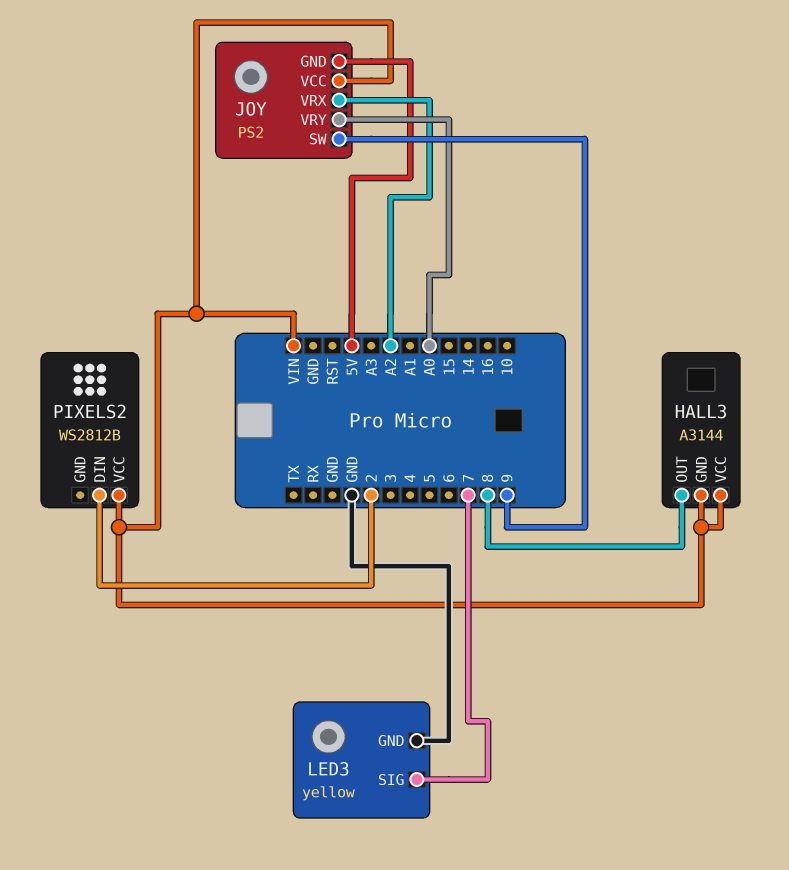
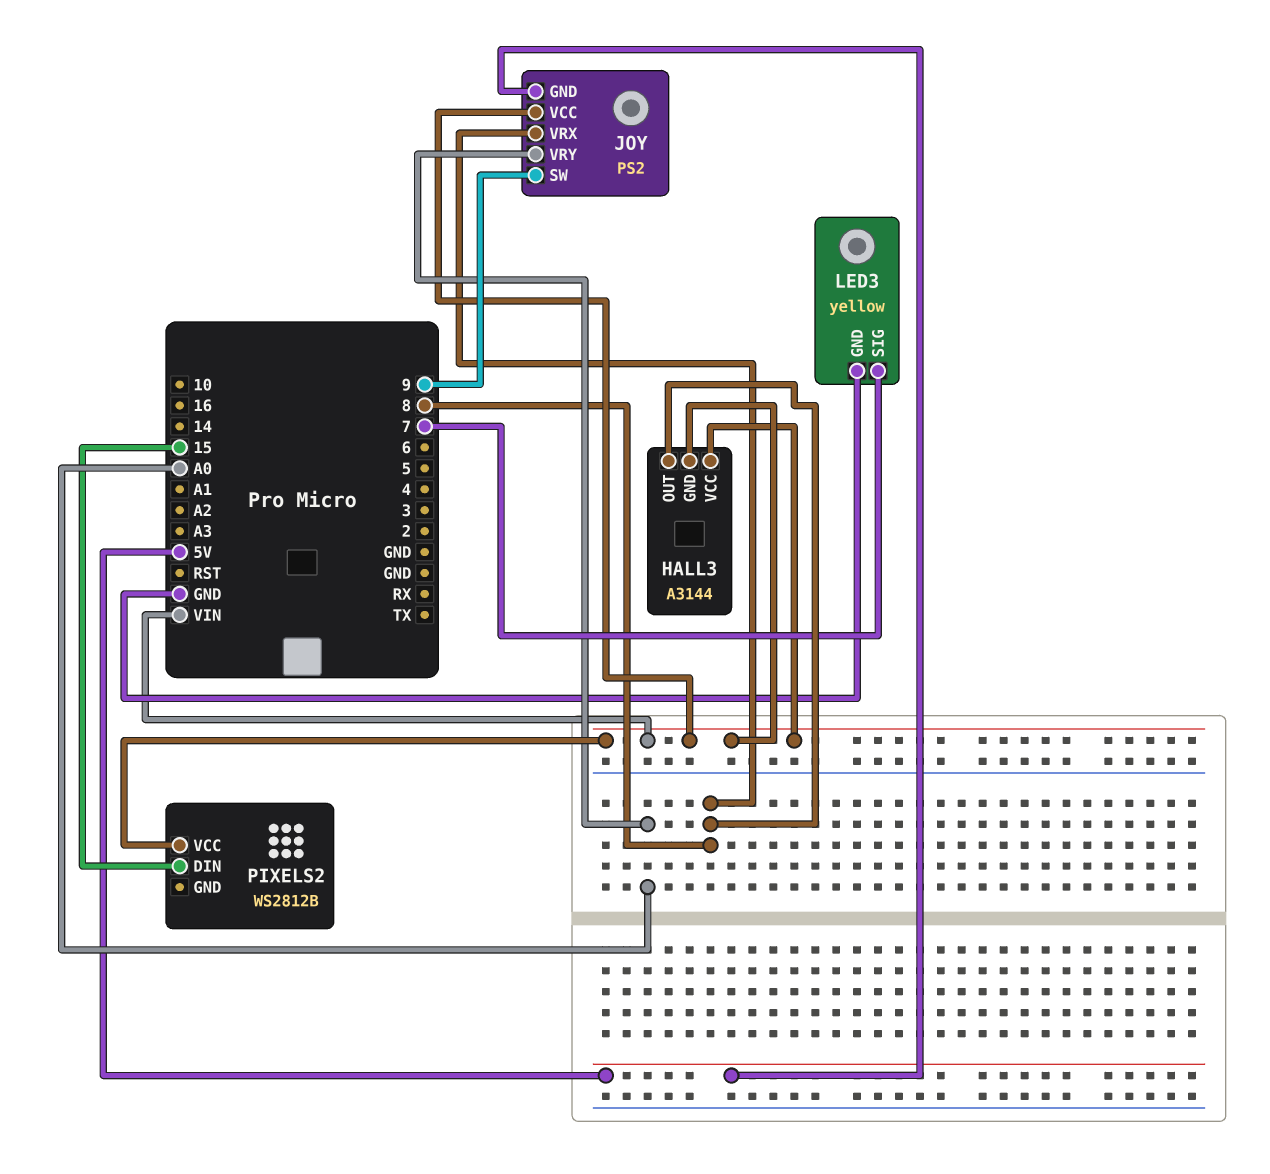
JOY pin VRX: A2 -> 8
PIXELS2 pin DIN: 2 -> 15

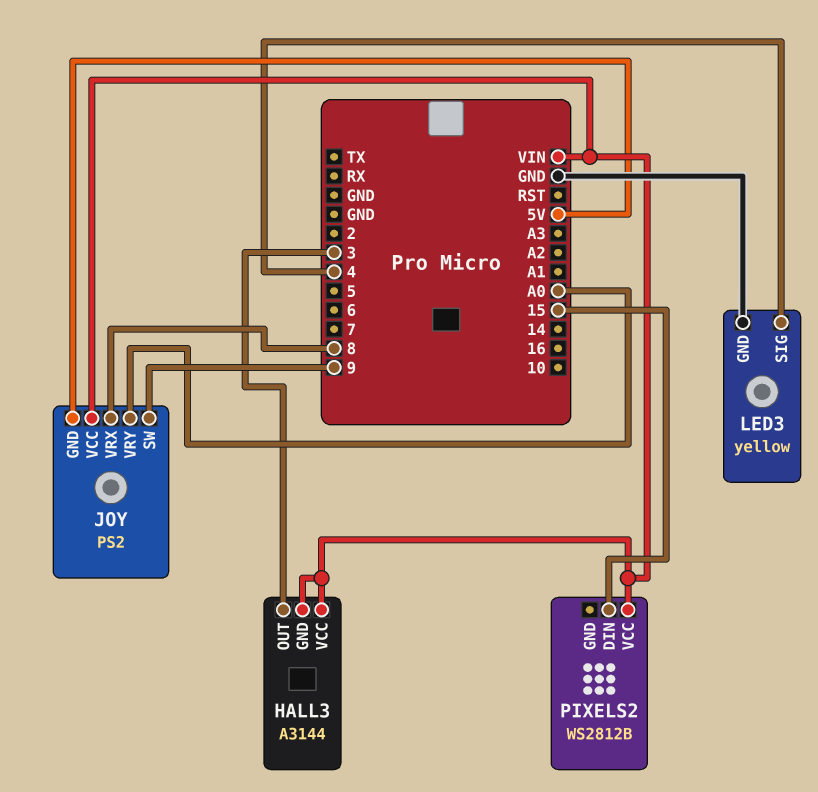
HALL3 pin OUT: 8 -> 3
LED3 pin SIG: 7 -> 4

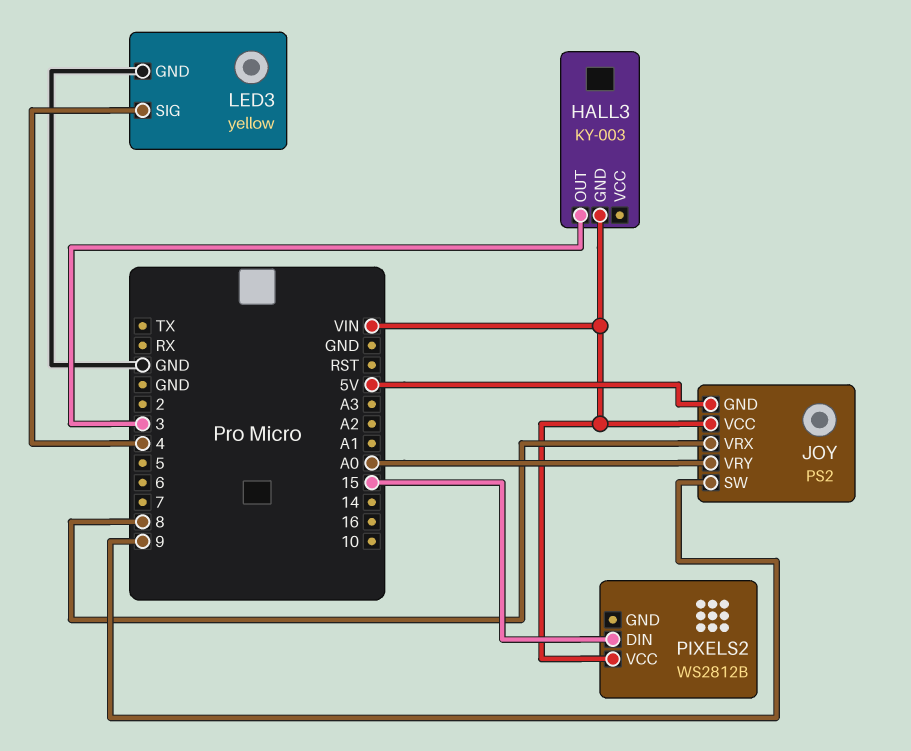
HALL3: A3144 -> KY-003
HALL3 pin VCC: VIN -> none

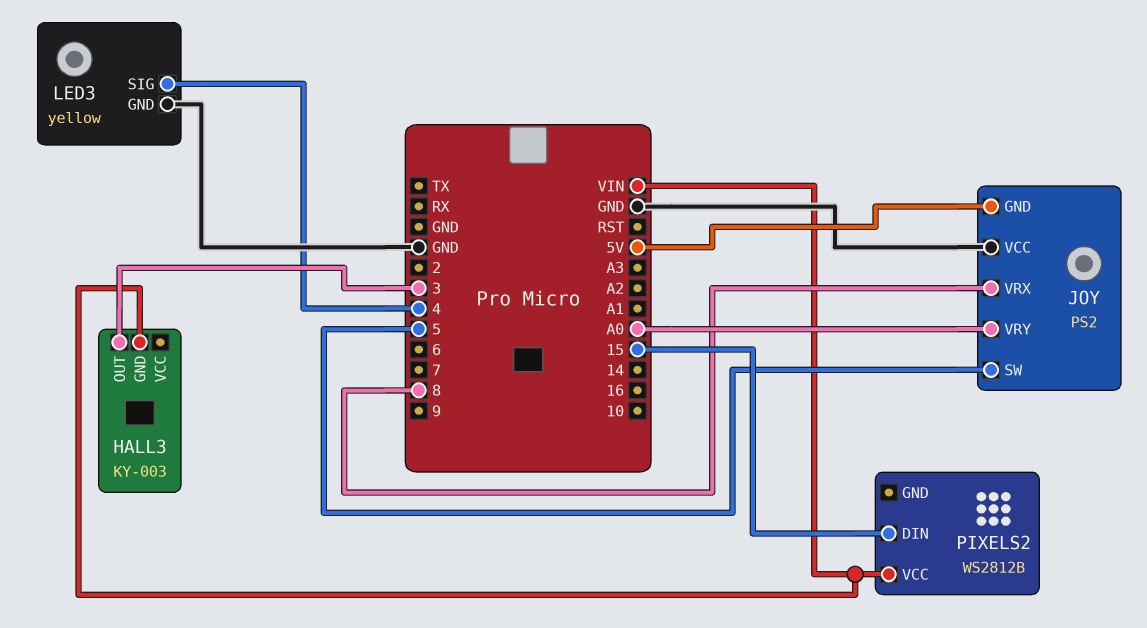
JOY pin SW: 9 -> 5
JOY pin VCC: VIN -> GND

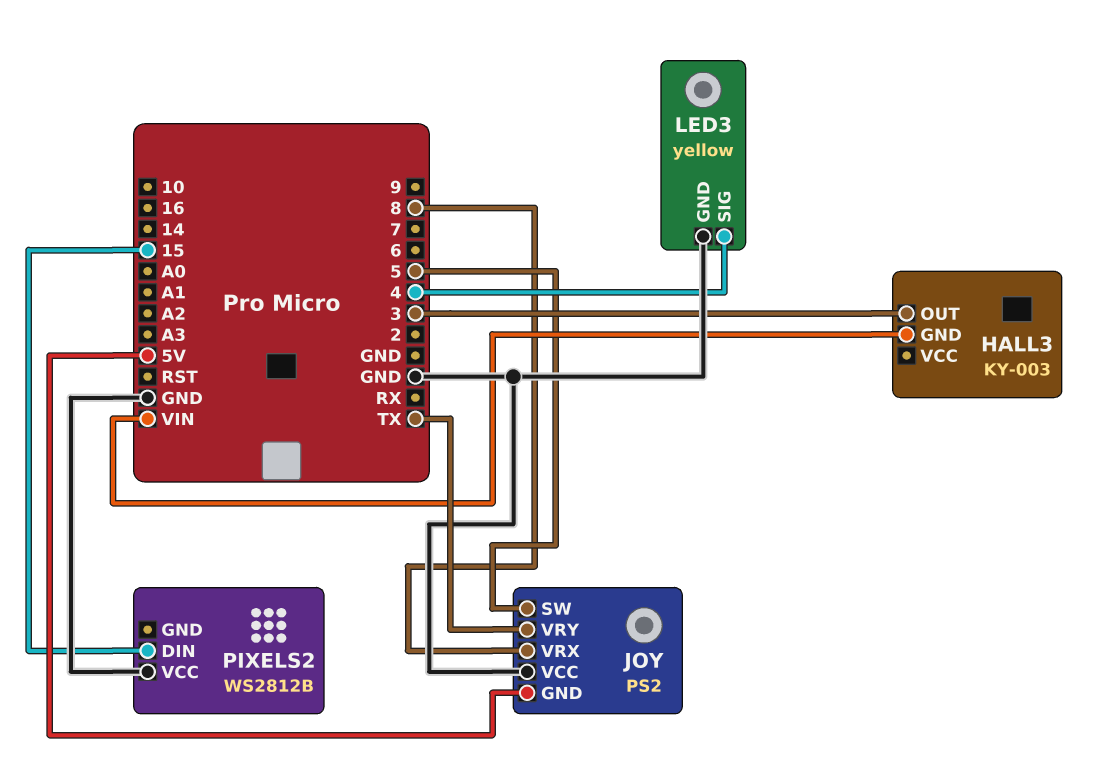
JOY pin VRY: A0 -> TX
PIXELS2 pin VCC: VIN -> GND

